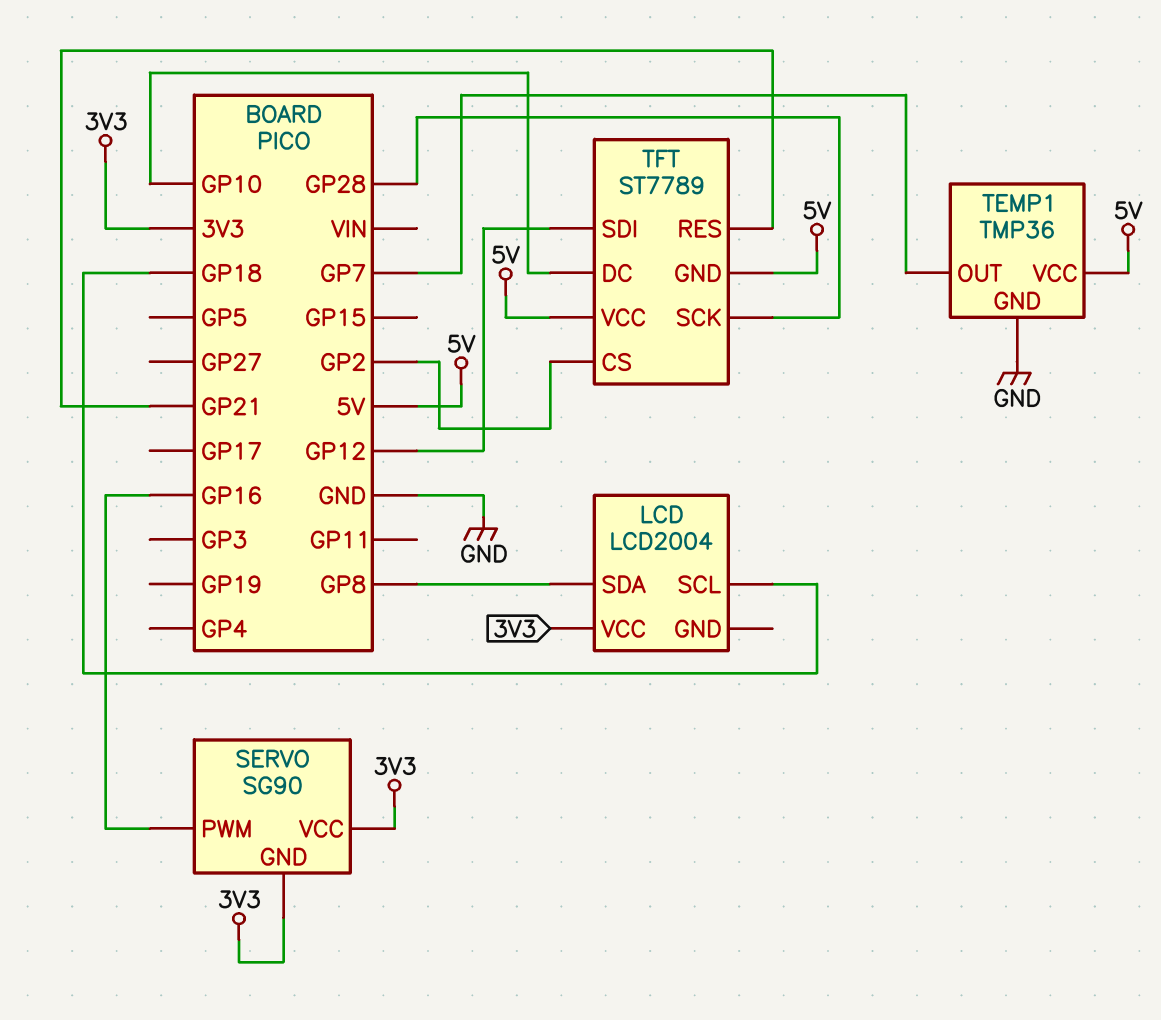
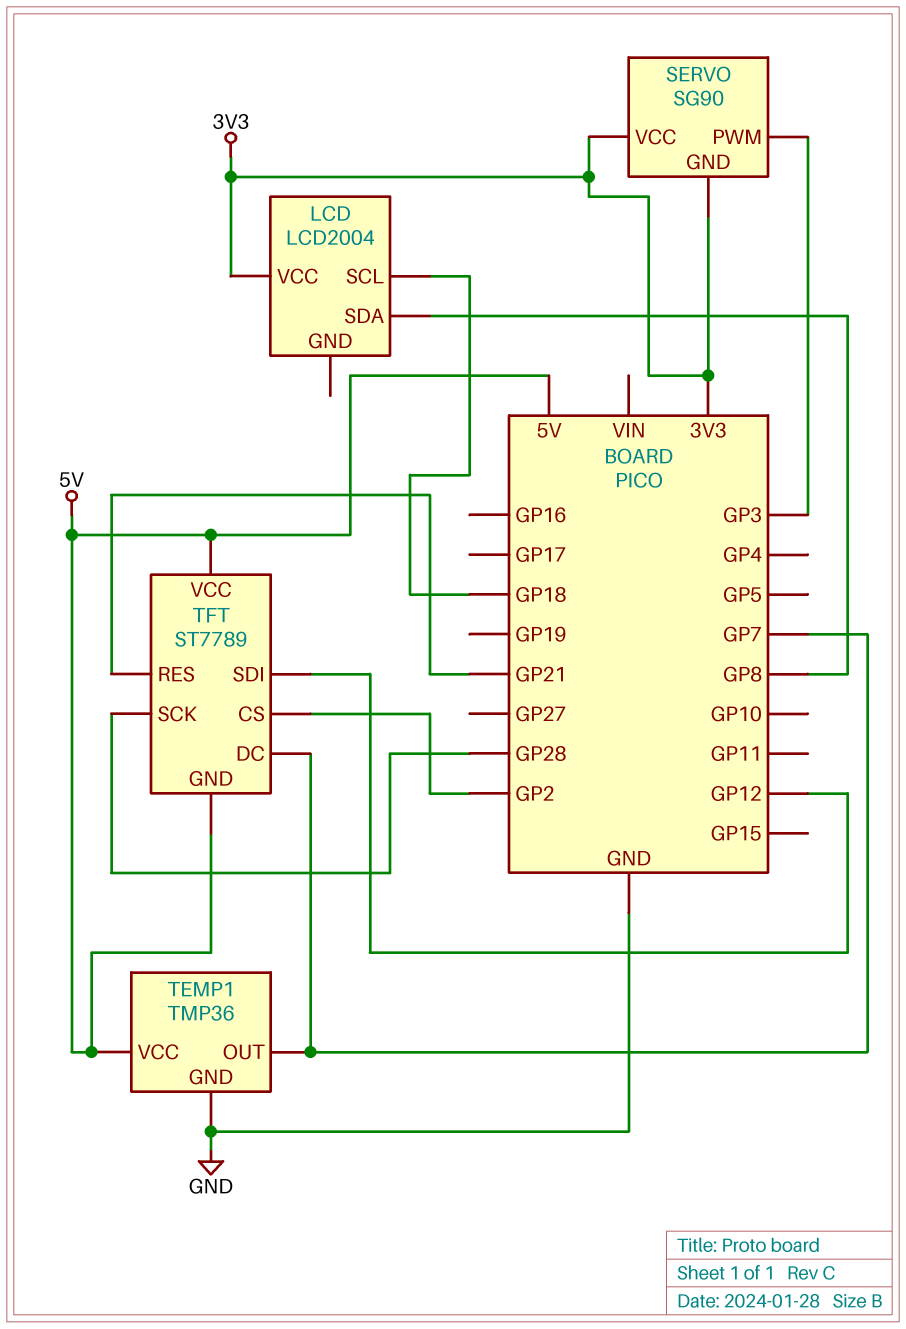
SERVO pin PWM: GP16 -> GP3
TFT pin DC: GP10 -> GP7

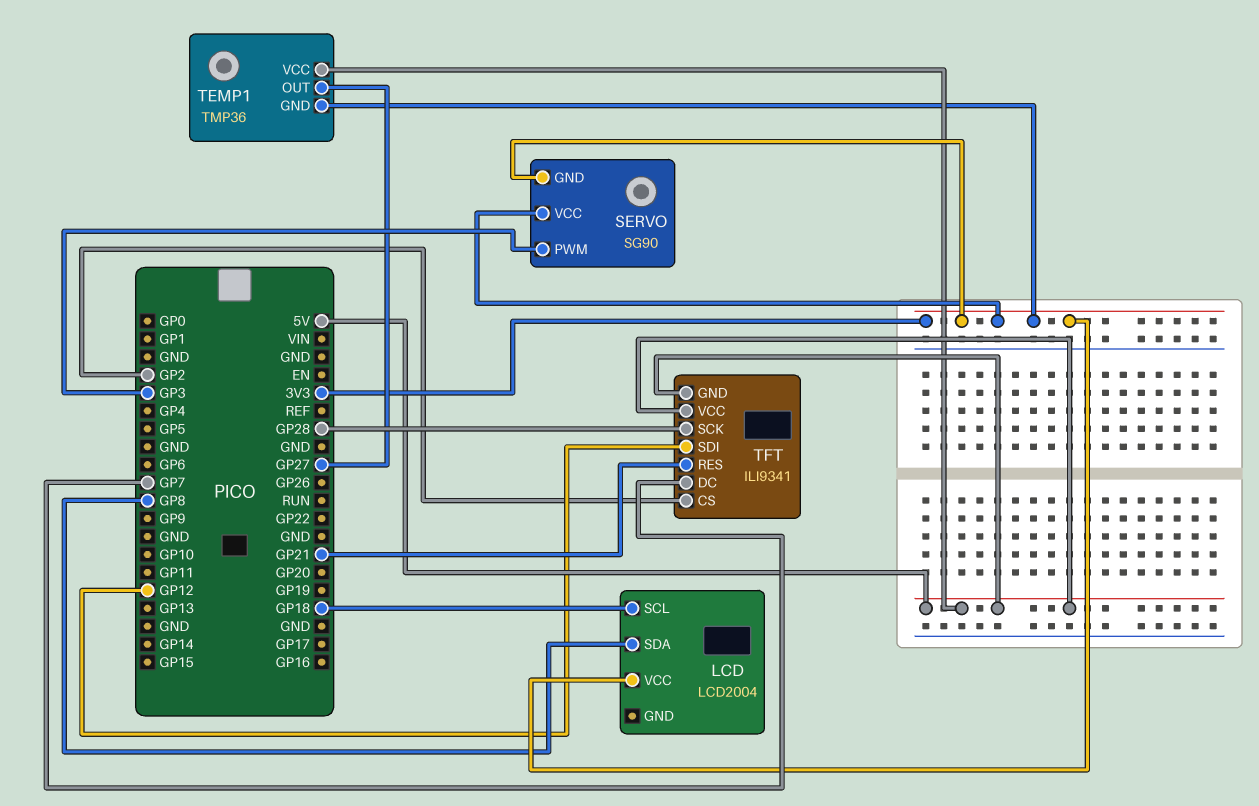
TEMP1 pin GND: GND -> 3V3
TEMP1 pin OUT: GP7 -> GP27
TFT: ST7789 -> ILI9341

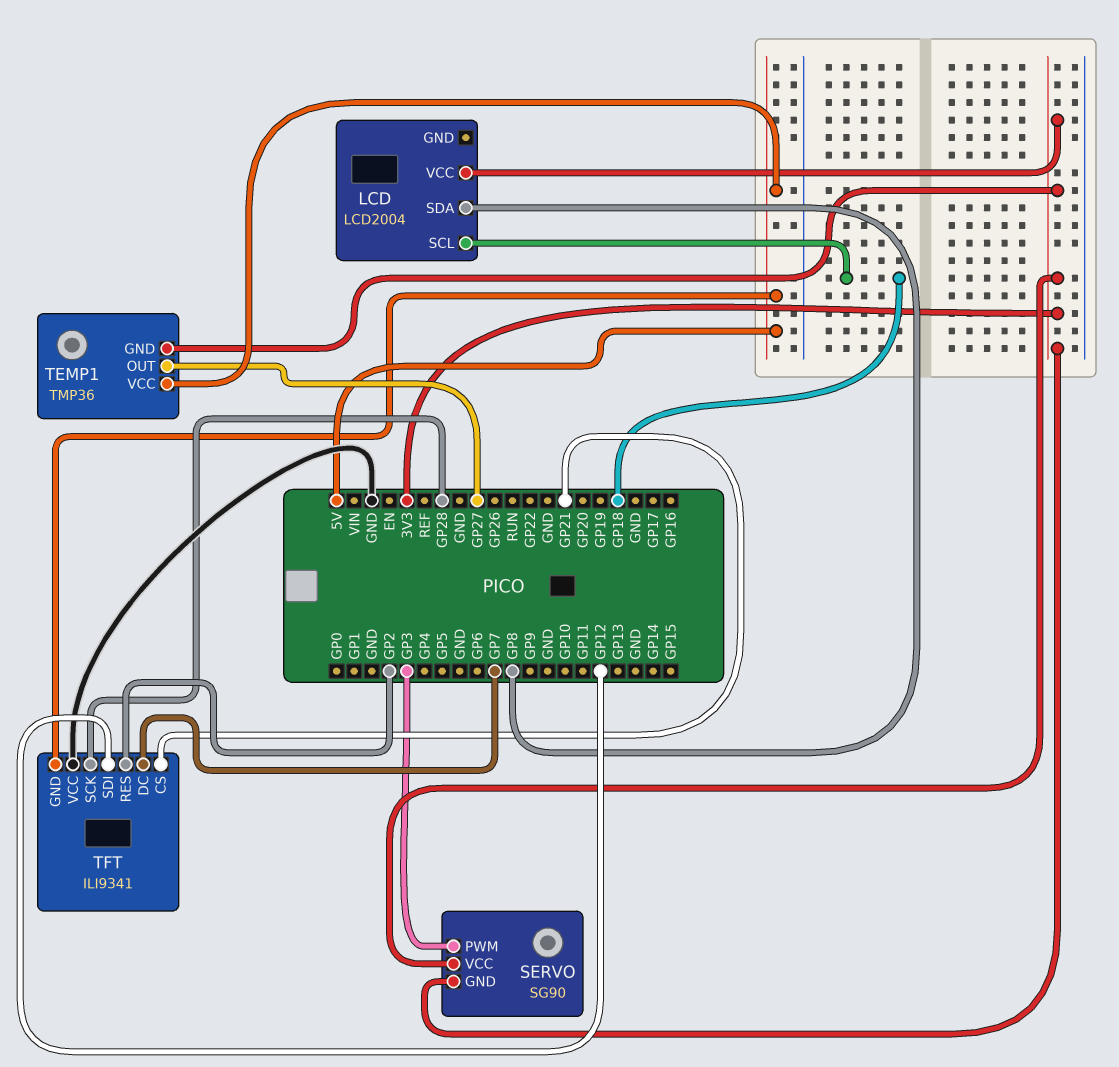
TFT pin CS: GP2 -> GP21
TFT pin RES: GP21 -> GP2
TFT pin VCC: 5V -> GND

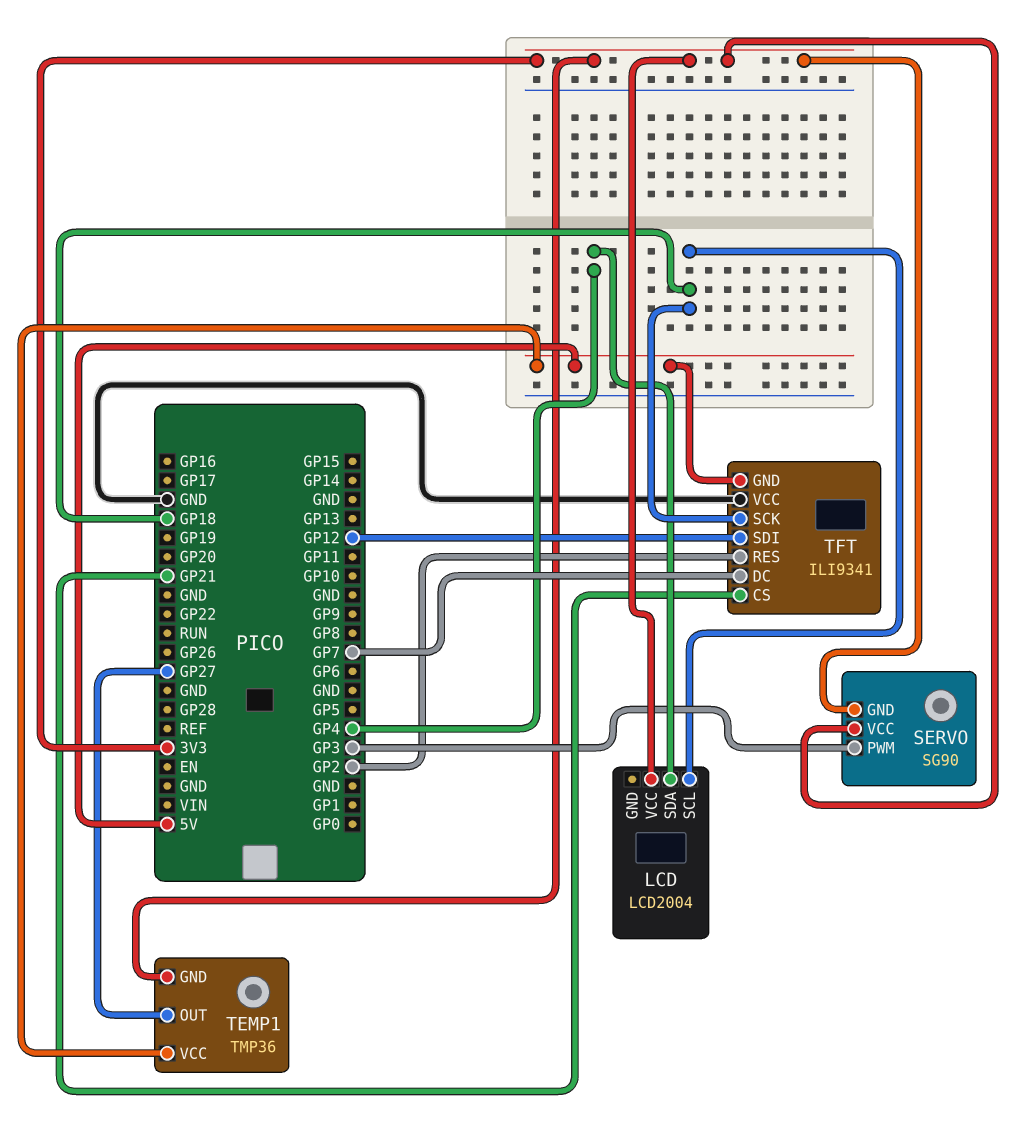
LCD pin SDA: GP8 -> GP4
TFT pin SCK: GP28 -> GP18

